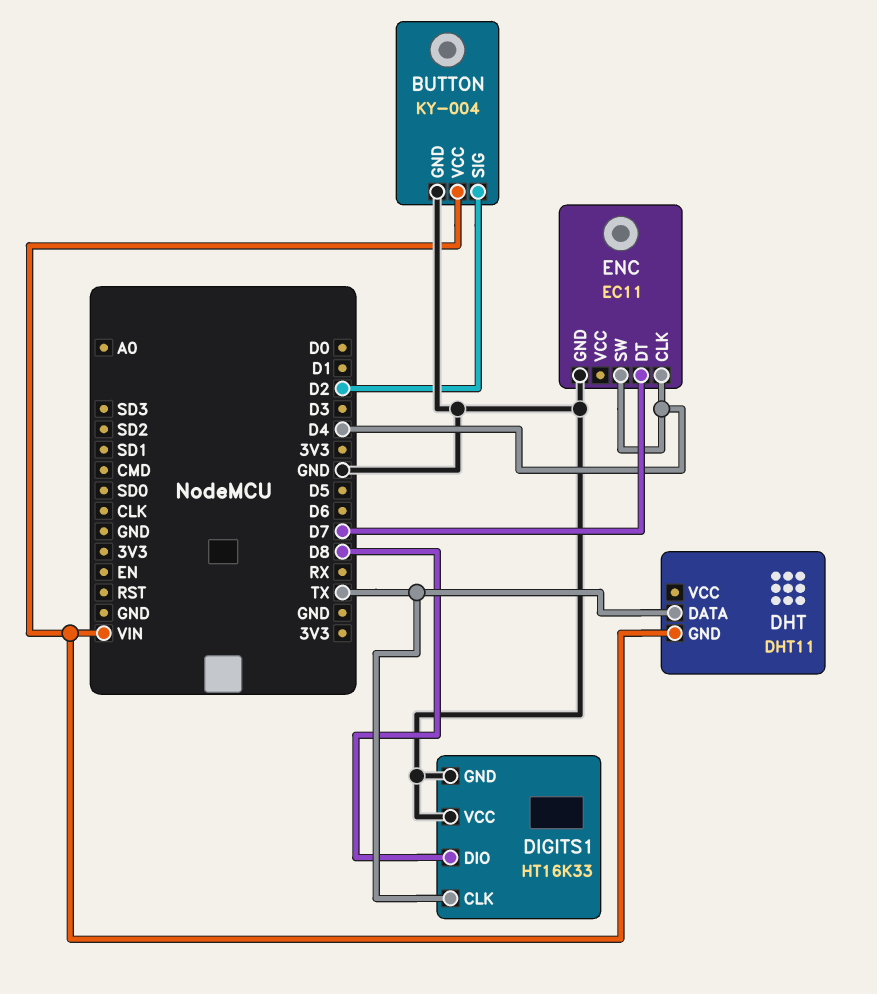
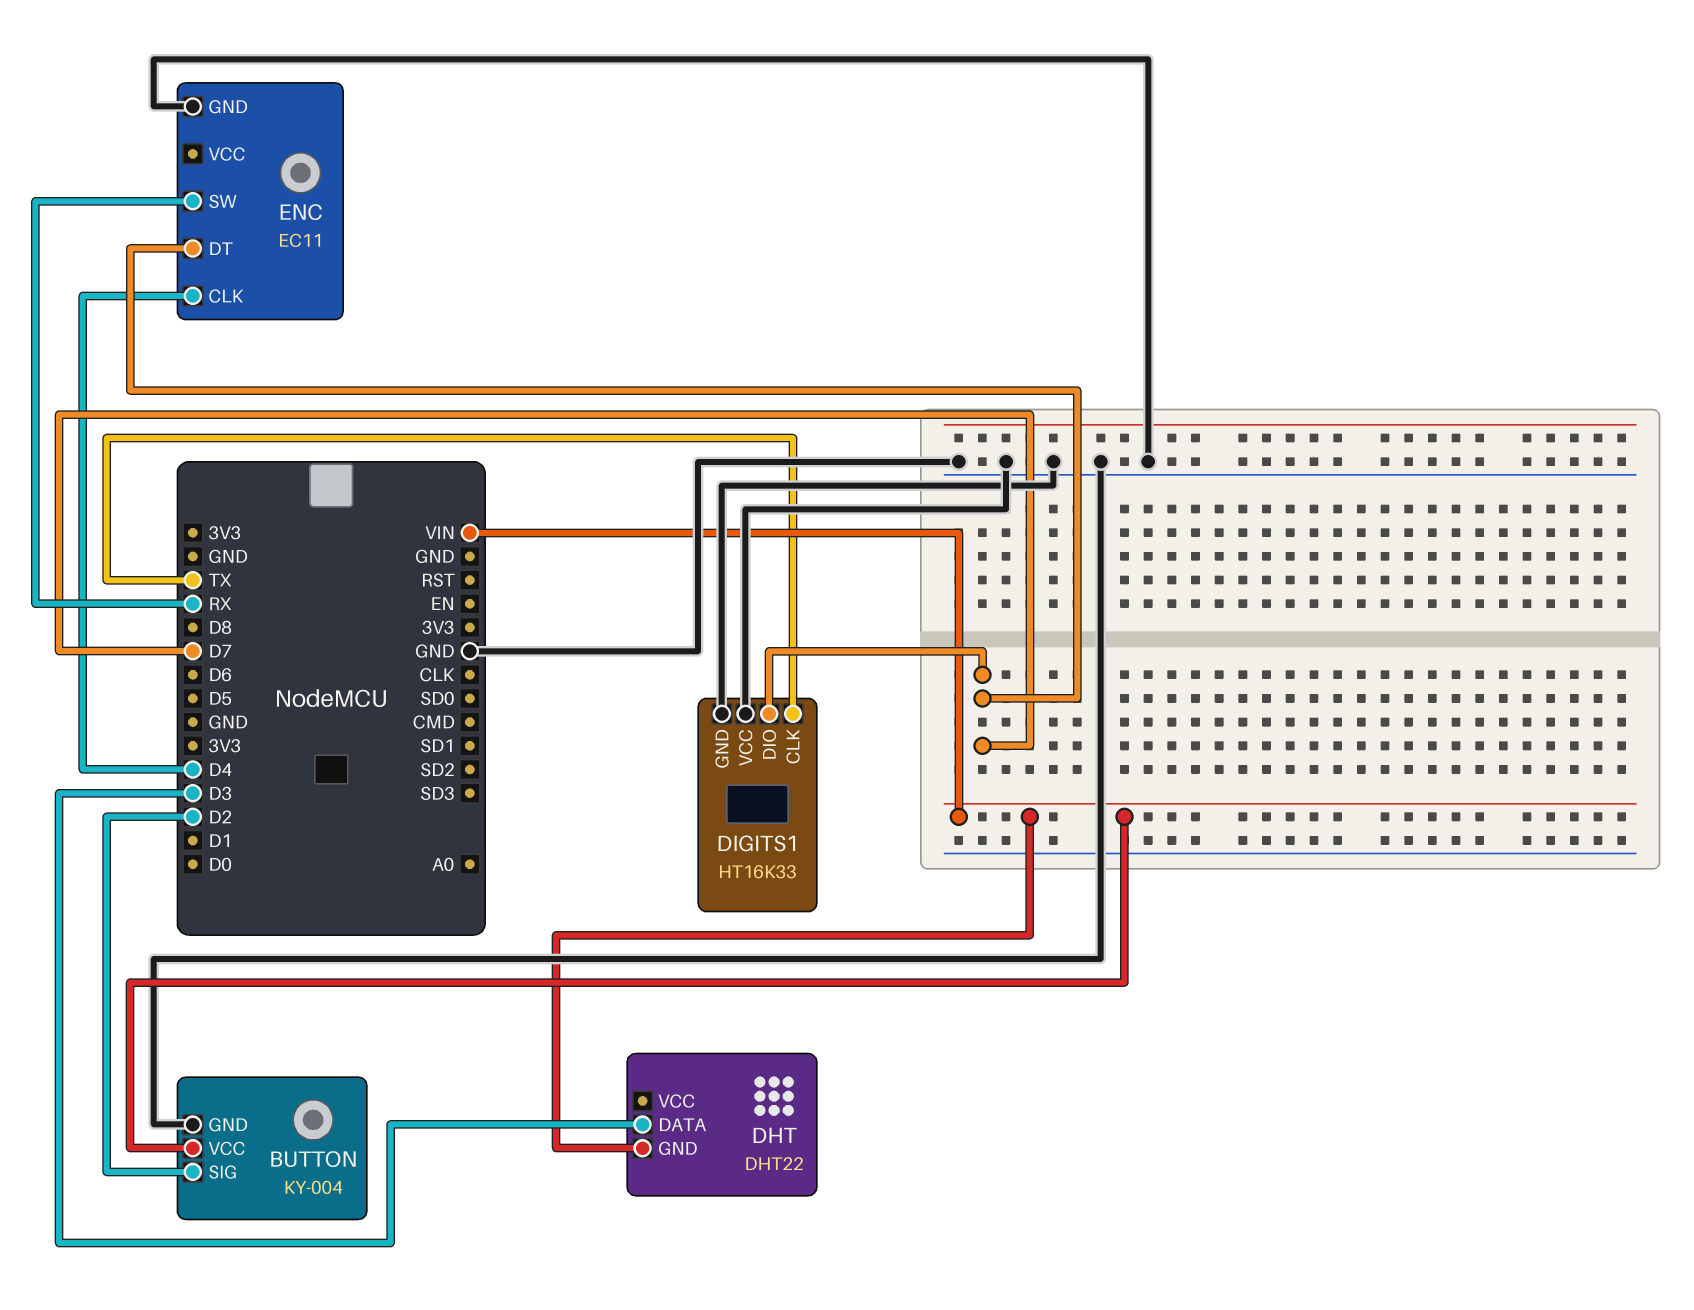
DHT: DHT11 -> DHT22
DHT pin DATA: TX -> D3
DIGITS1 pin DIO: D8 -> D7
ENC pin SW: D4 -> RX

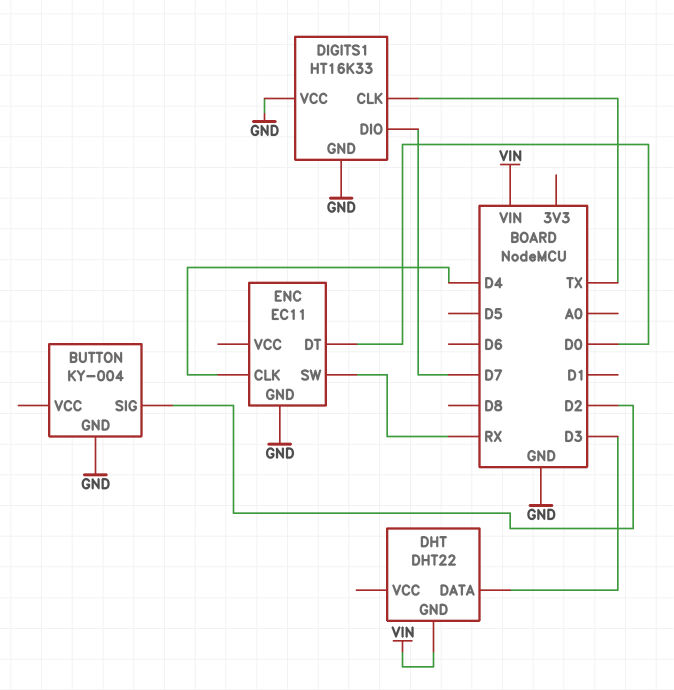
BUTTON pin VCC: VIN -> none
ENC pin DT: D7 -> D0

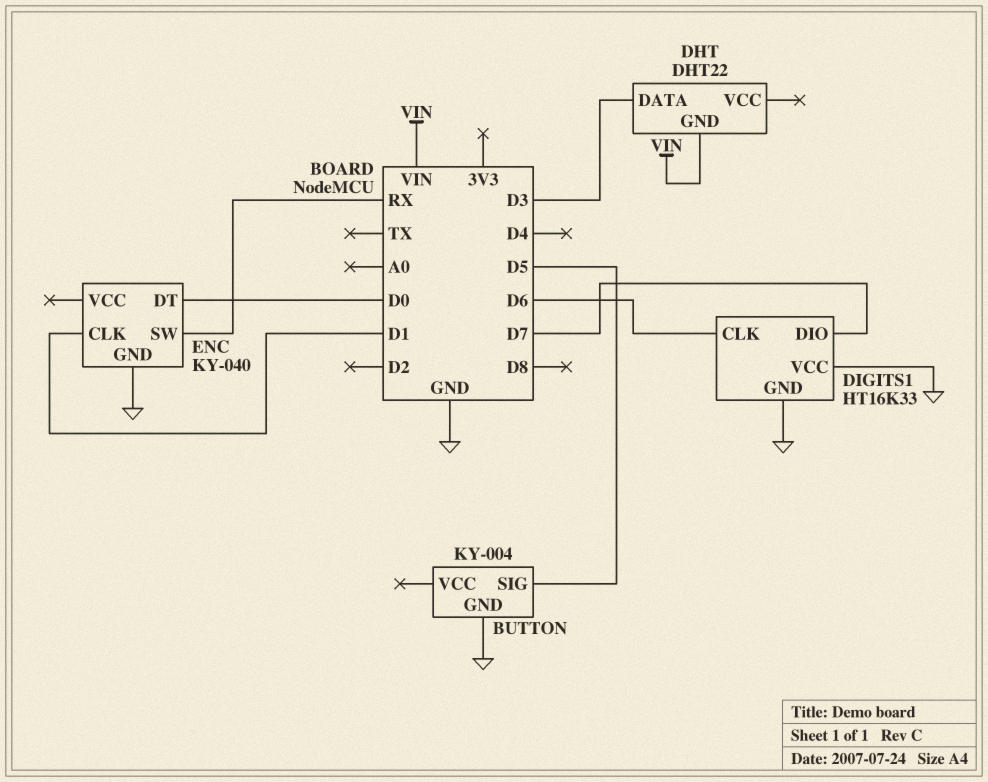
BUTTON pin SIG: D2 -> D5
DIGITS1 pin CLK: TX -> D6
ENC: EC11 -> KY-040
ENC pin CLK: D4 -> D1

